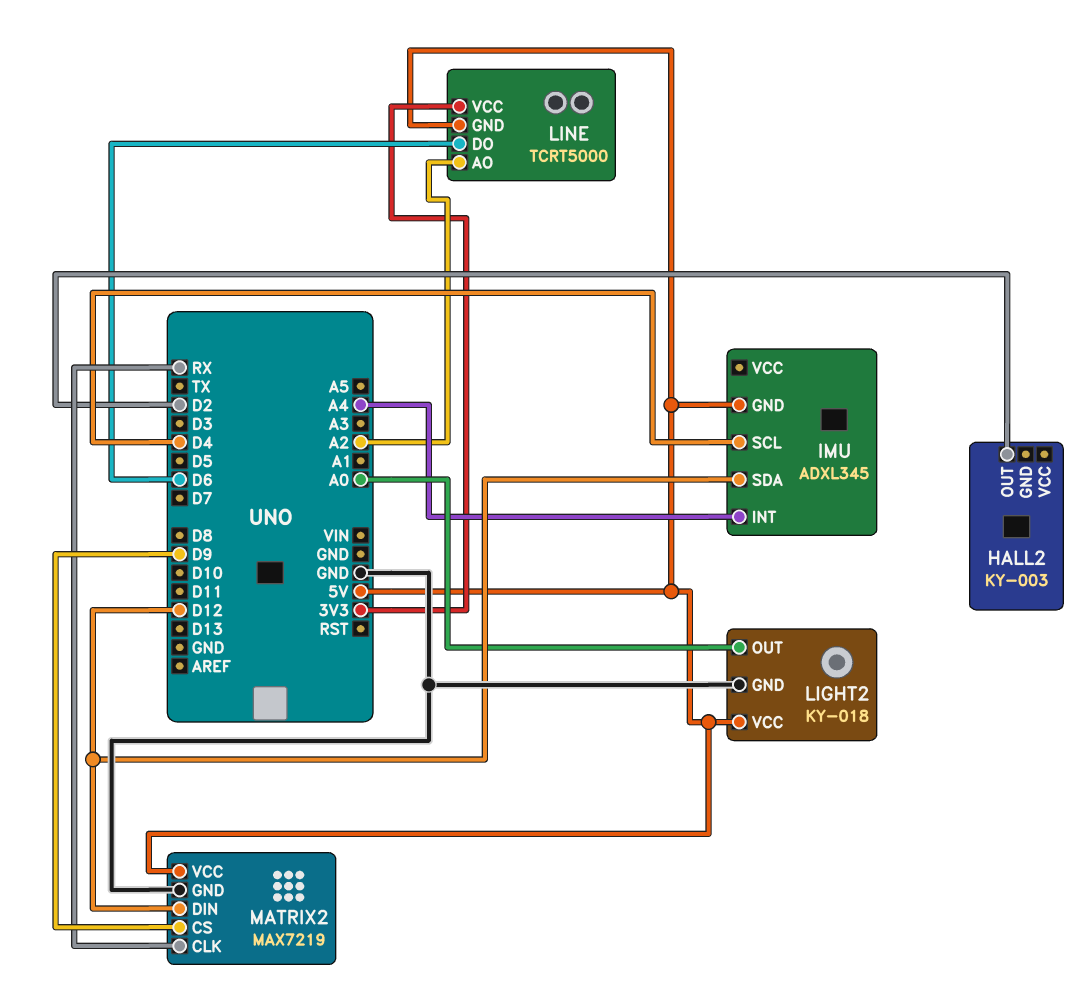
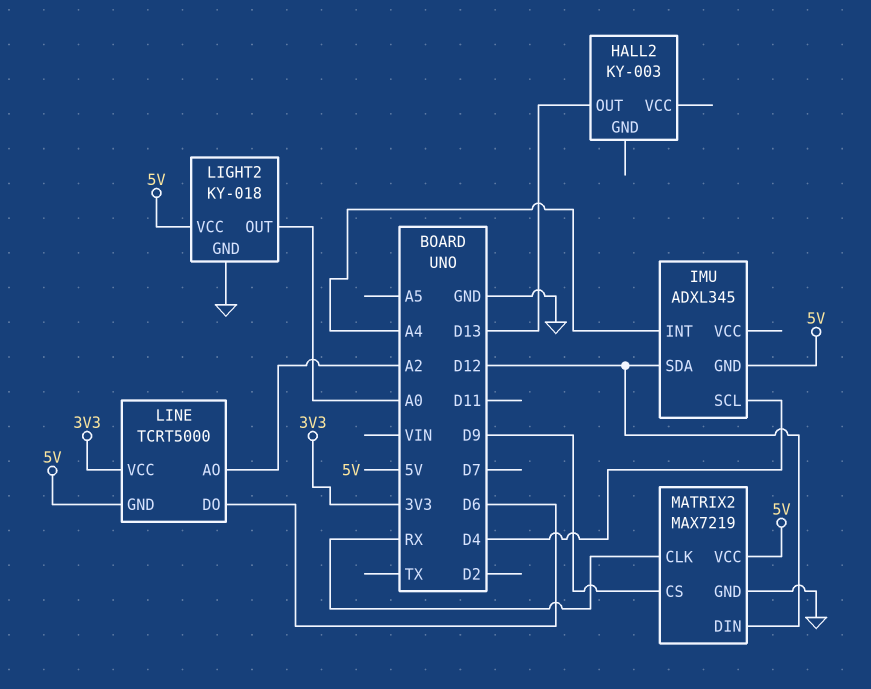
HALL2 pin OUT: D2 -> D13

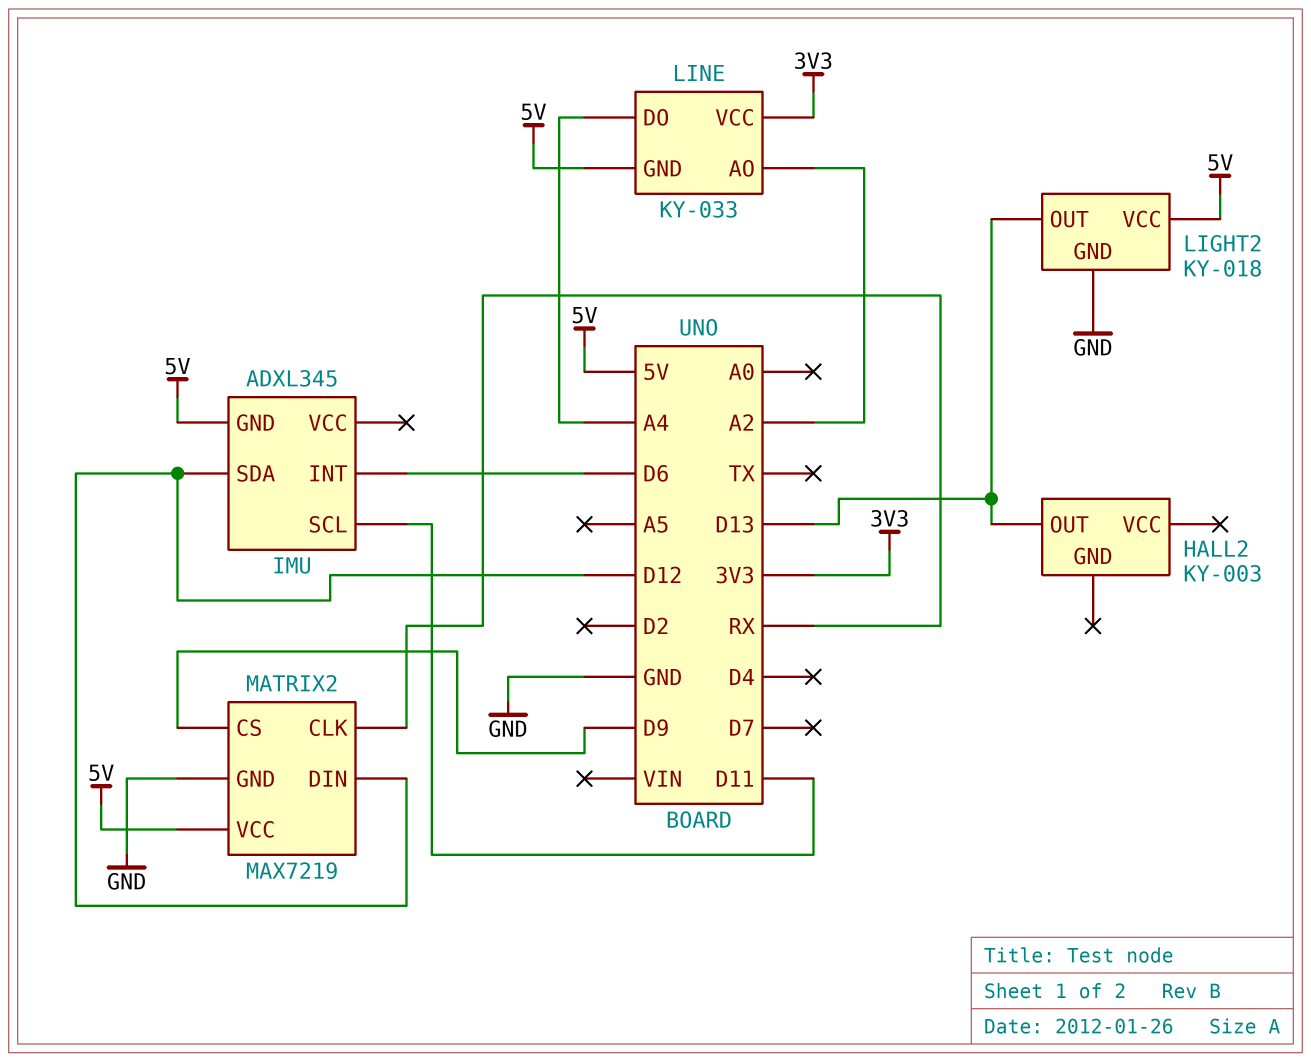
IMU pin INT: A4 -> D6
IMU pin SCL: D4 -> D11
LIGHT2 pin OUT: A0 -> D13
LINE: TCRT5000 -> KY-033
LINE pin DO: D6 -> A4

